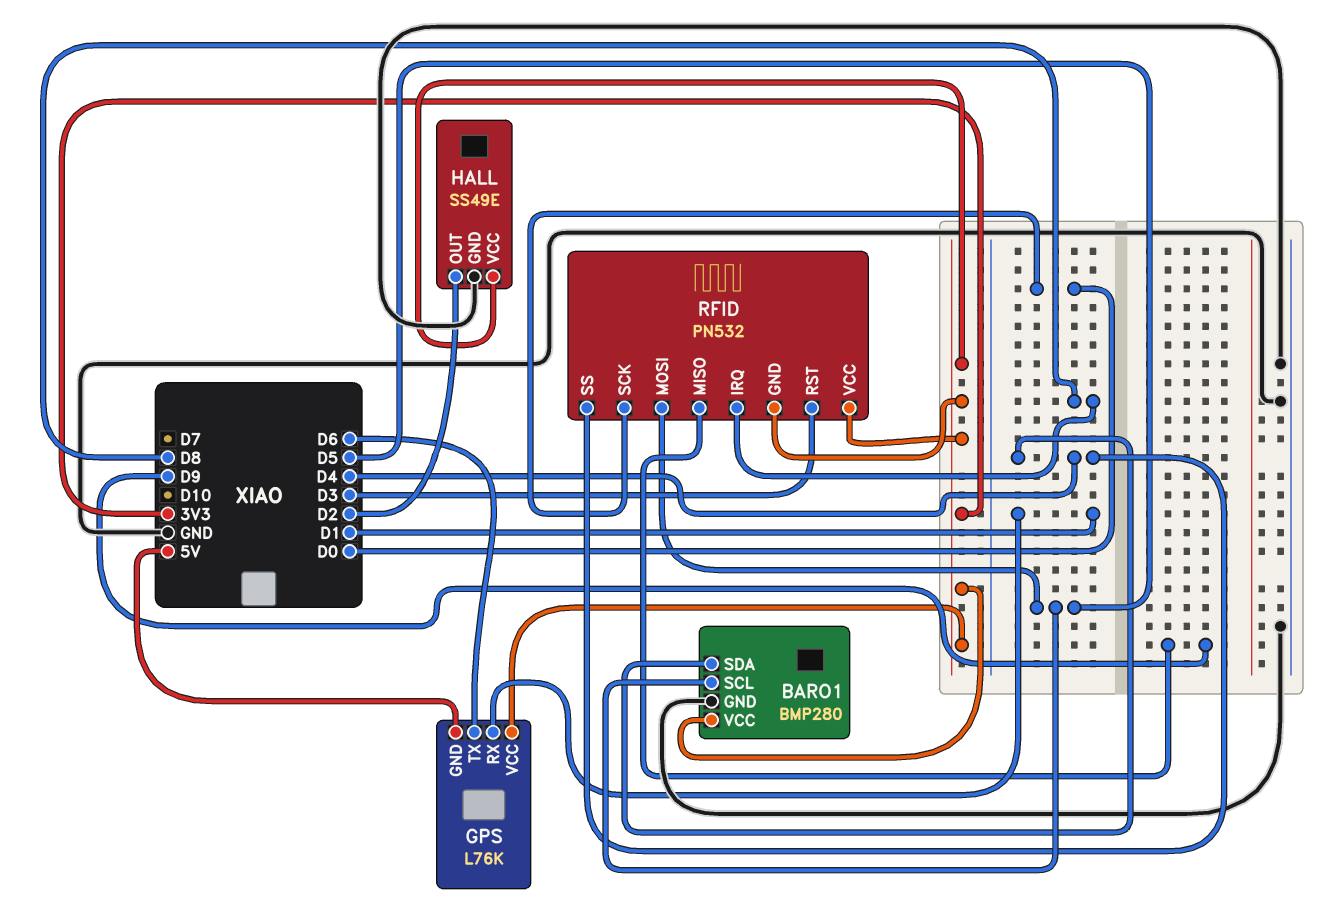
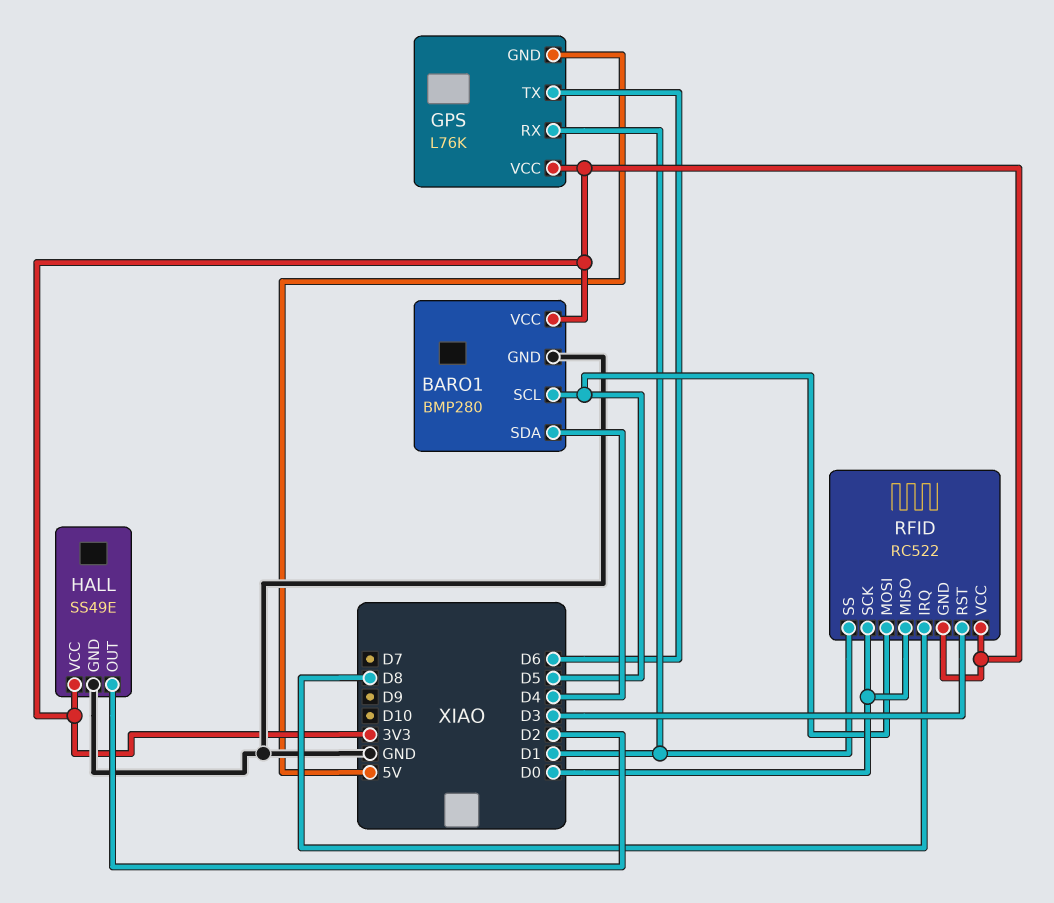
RFID: PN532 -> RC522
RFID pin MISO: D9 -> D0
RFID pin SS: D4 -> D1

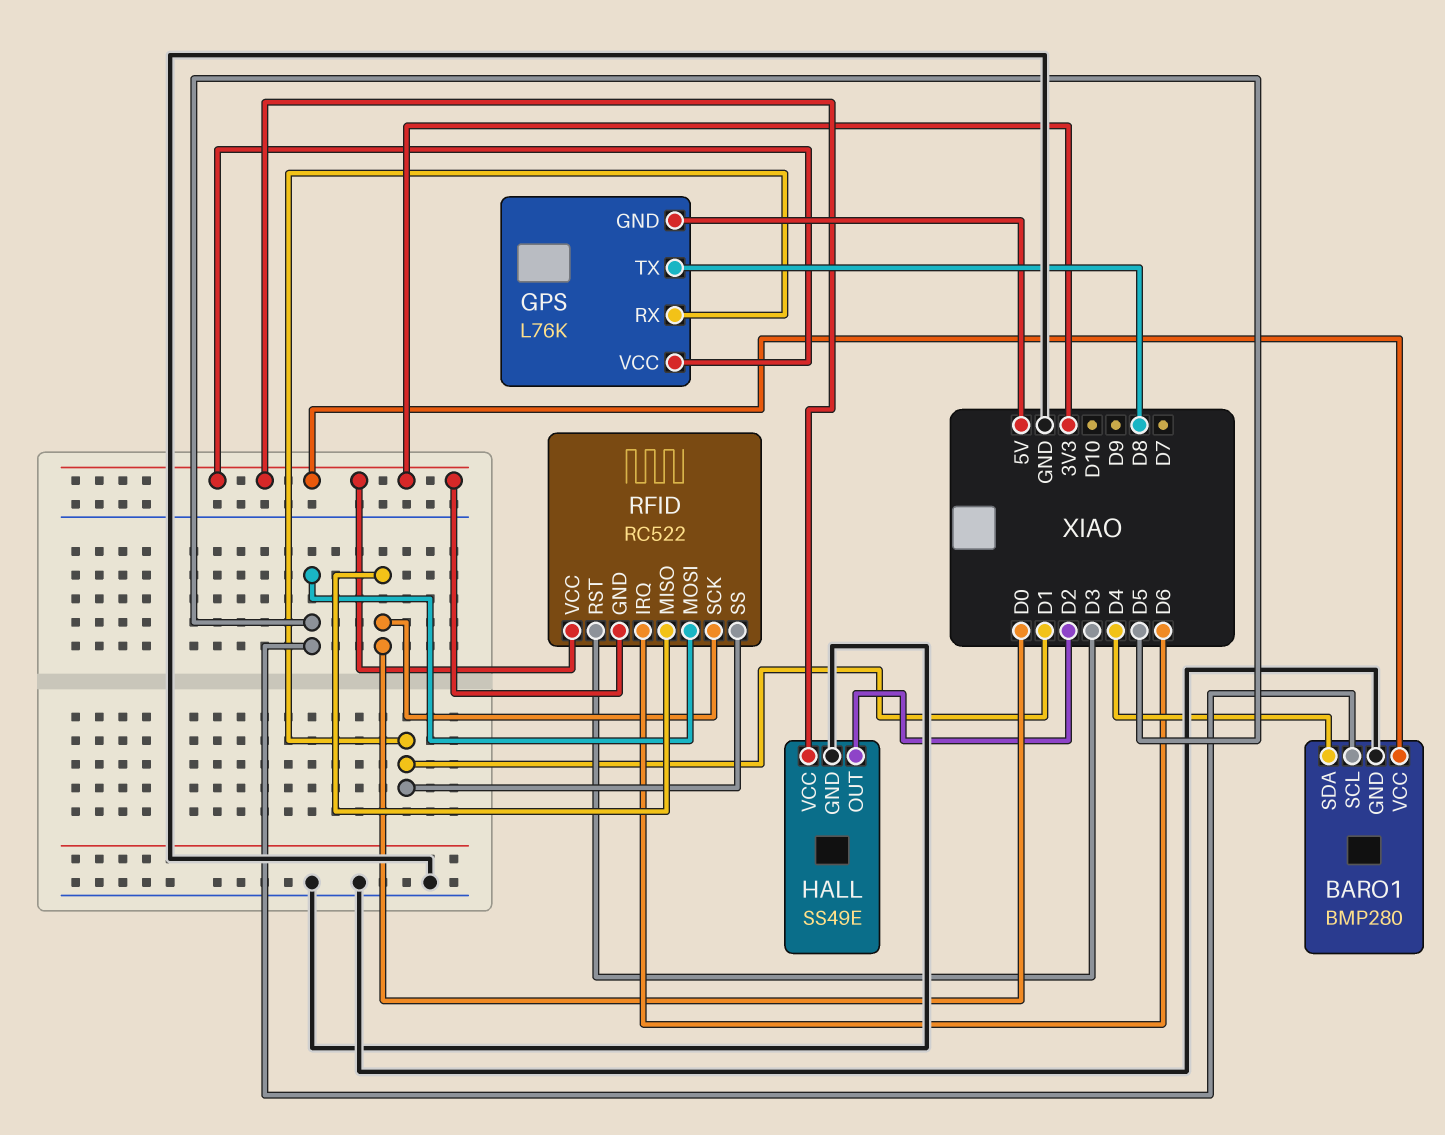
GPS pin TX: D6 -> D8
RFID pin IRQ: D8 -> D6

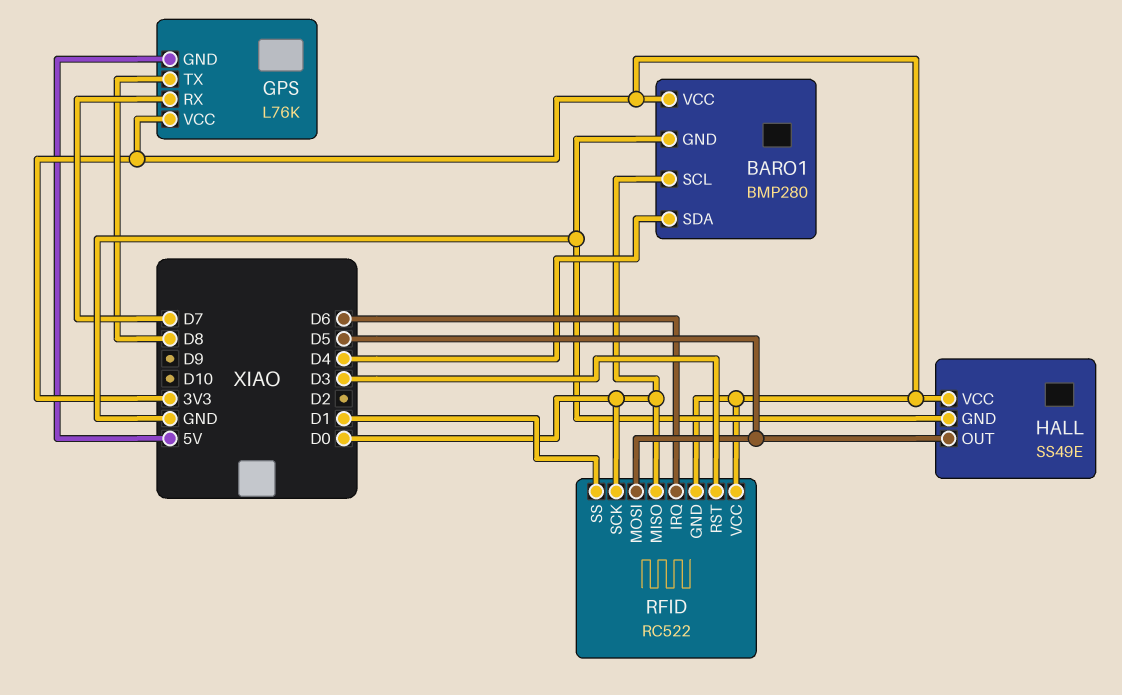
BARO1 pin SCL: D5 -> D0
GPS pin RX: D1 -> D7
HALL pin OUT: D2 -> D5

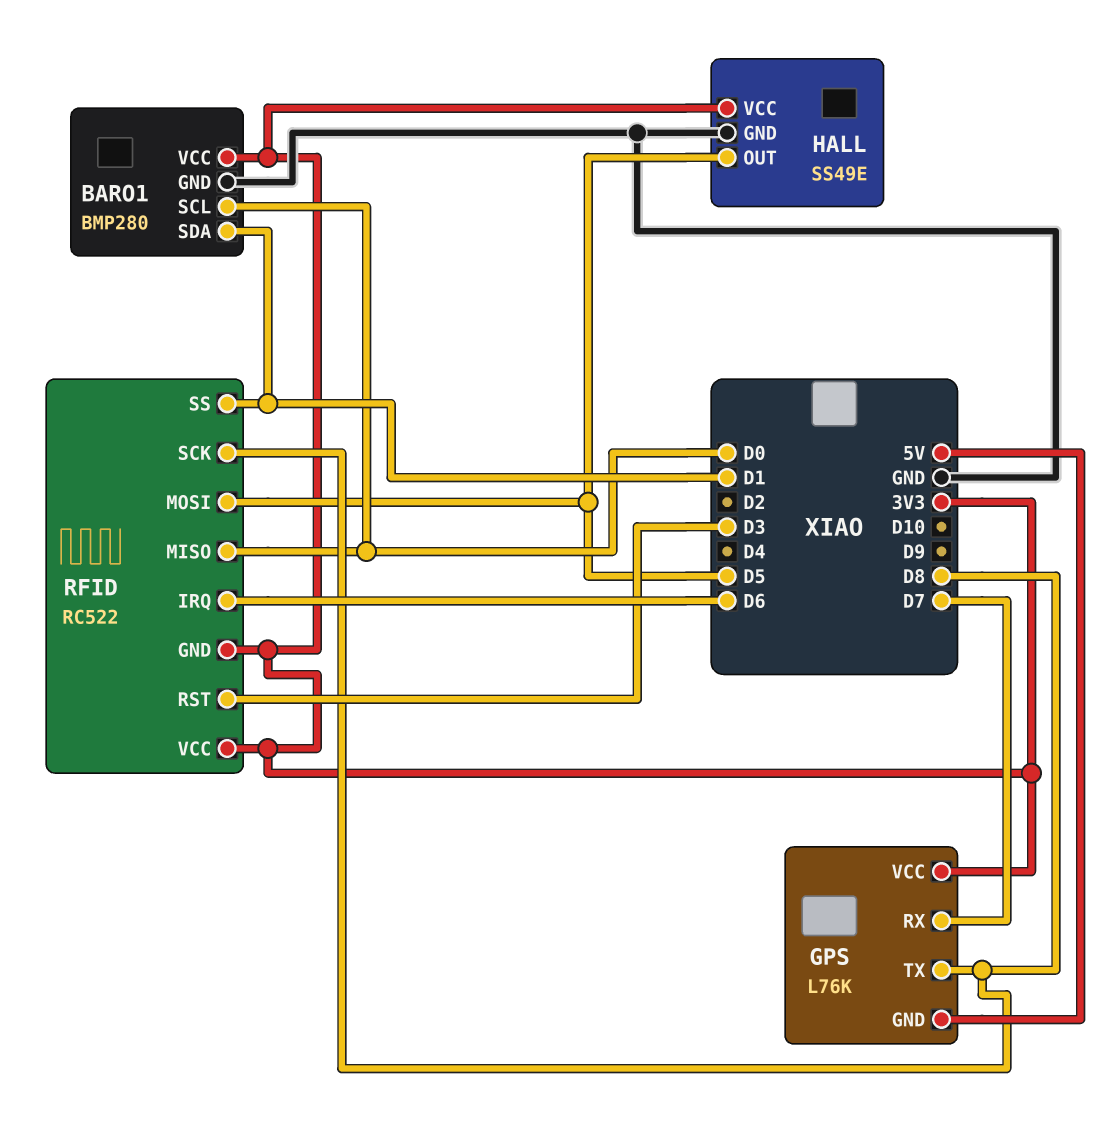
BARO1 pin SDA: D4 -> D1
RFID pin SCK: D0 -> D8

